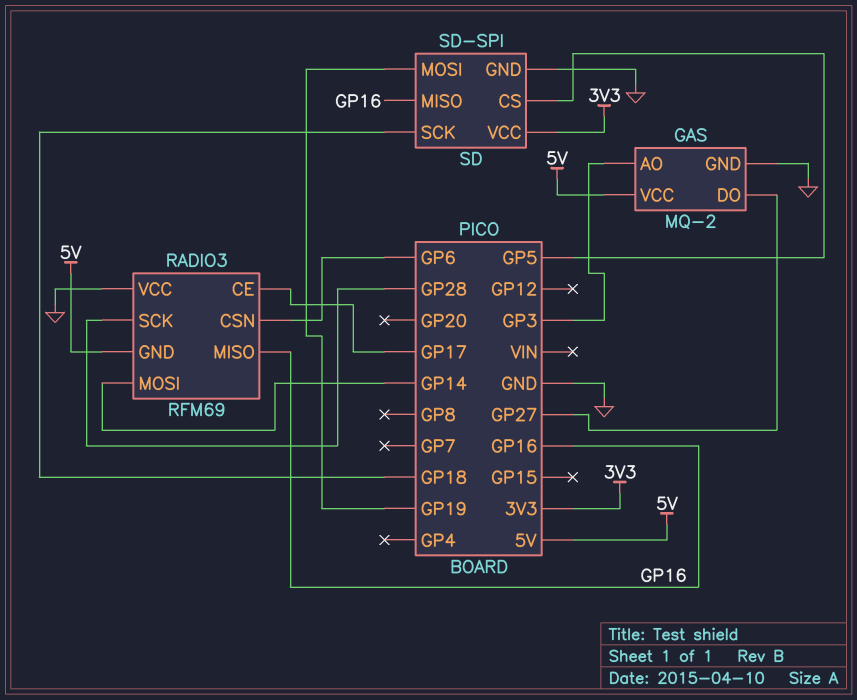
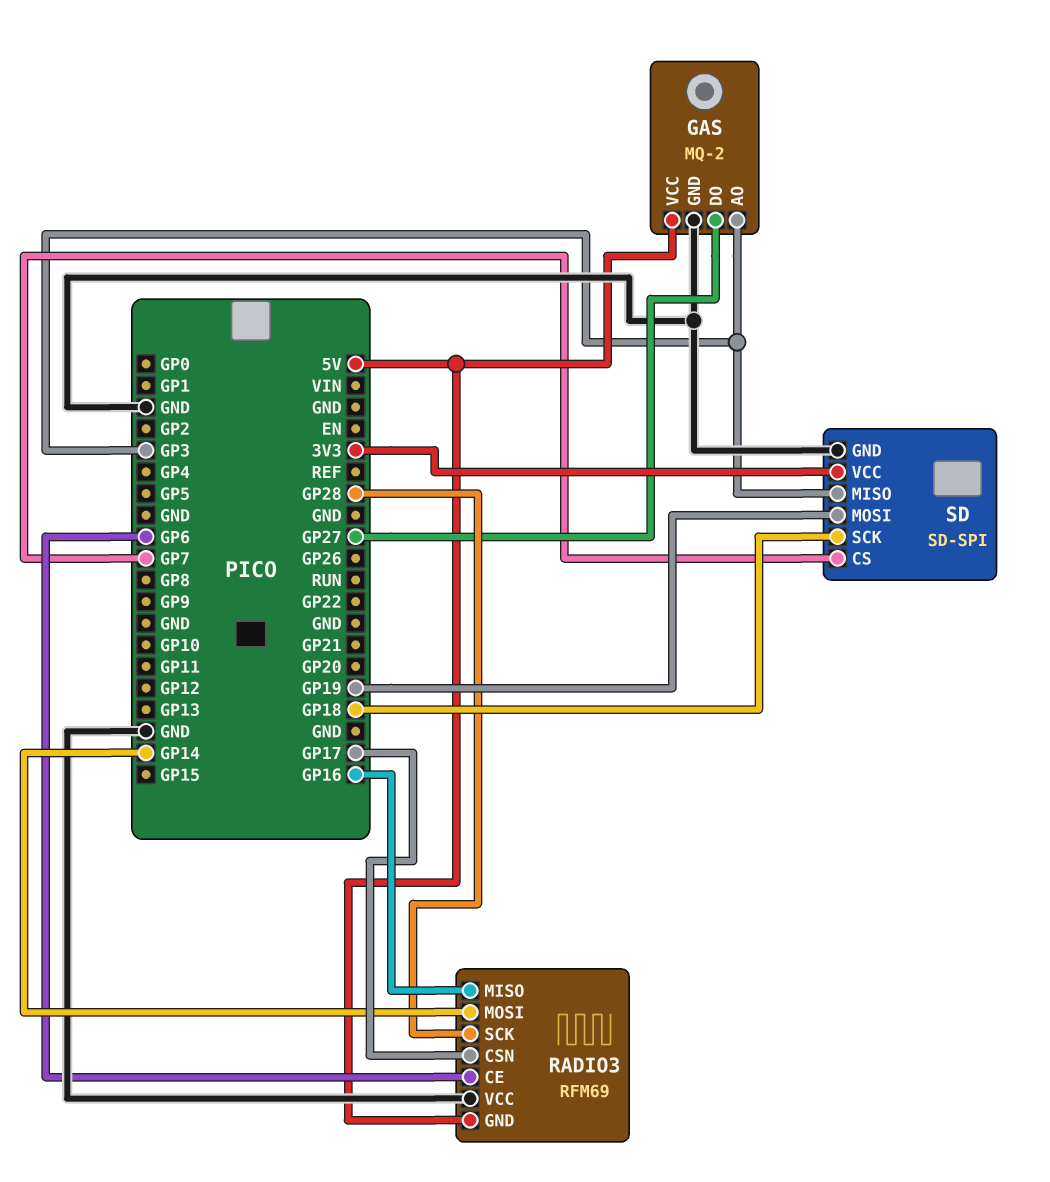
RADIO3 pin CE: GP17 -> GP6
RADIO3 pin CSN: GP6 -> GP17
SD pin CS: GP5 -> GP7
SD pin MISO: GP16 -> GP3

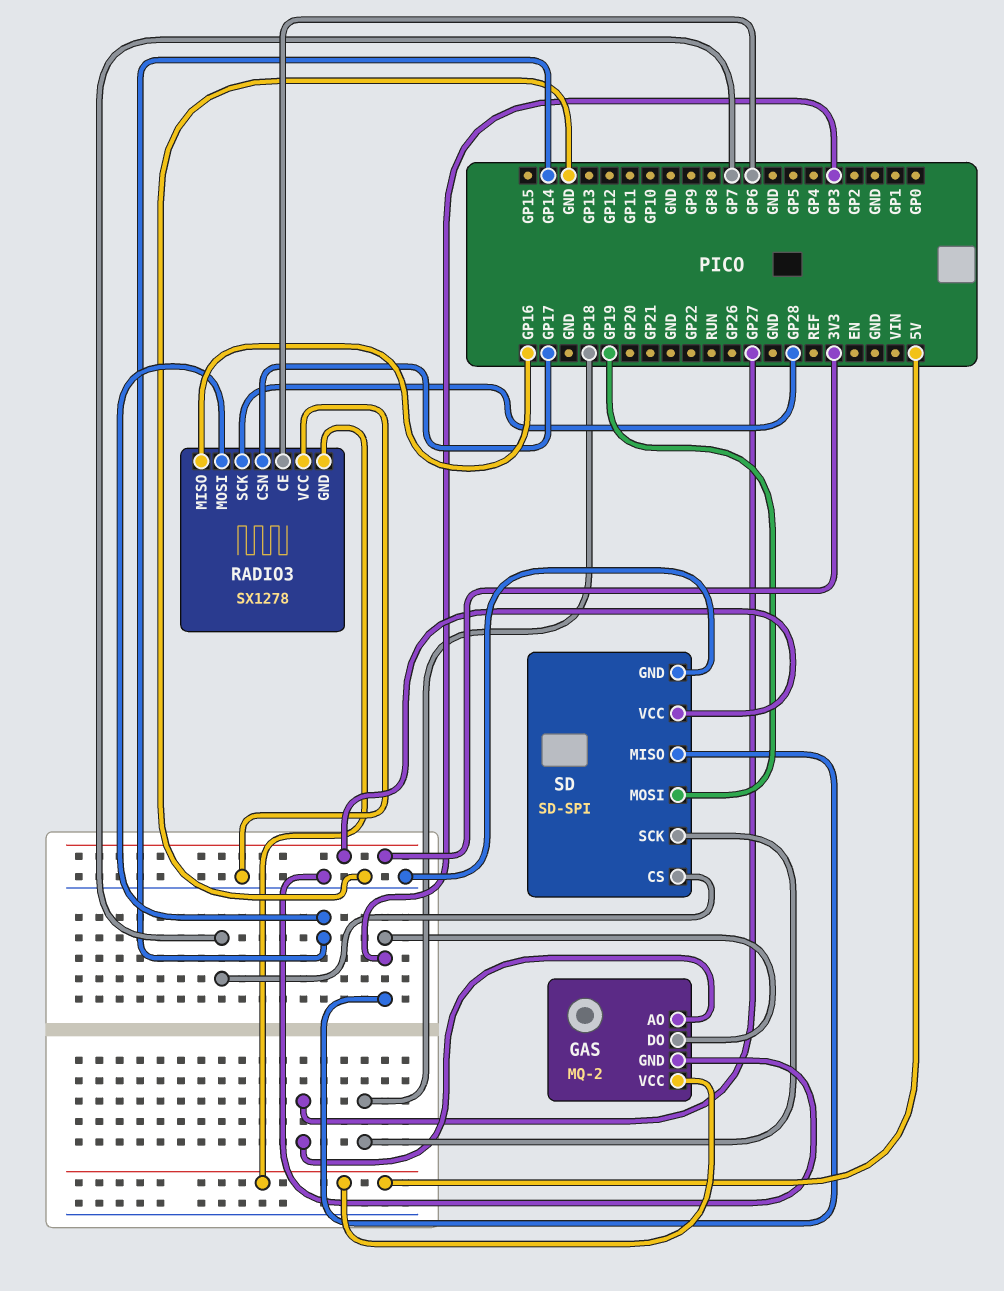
GAS pin AO: GP3 -> GP27
GAS pin DO: GP27 -> GP3
RADIO3: RFM69 -> SX1278

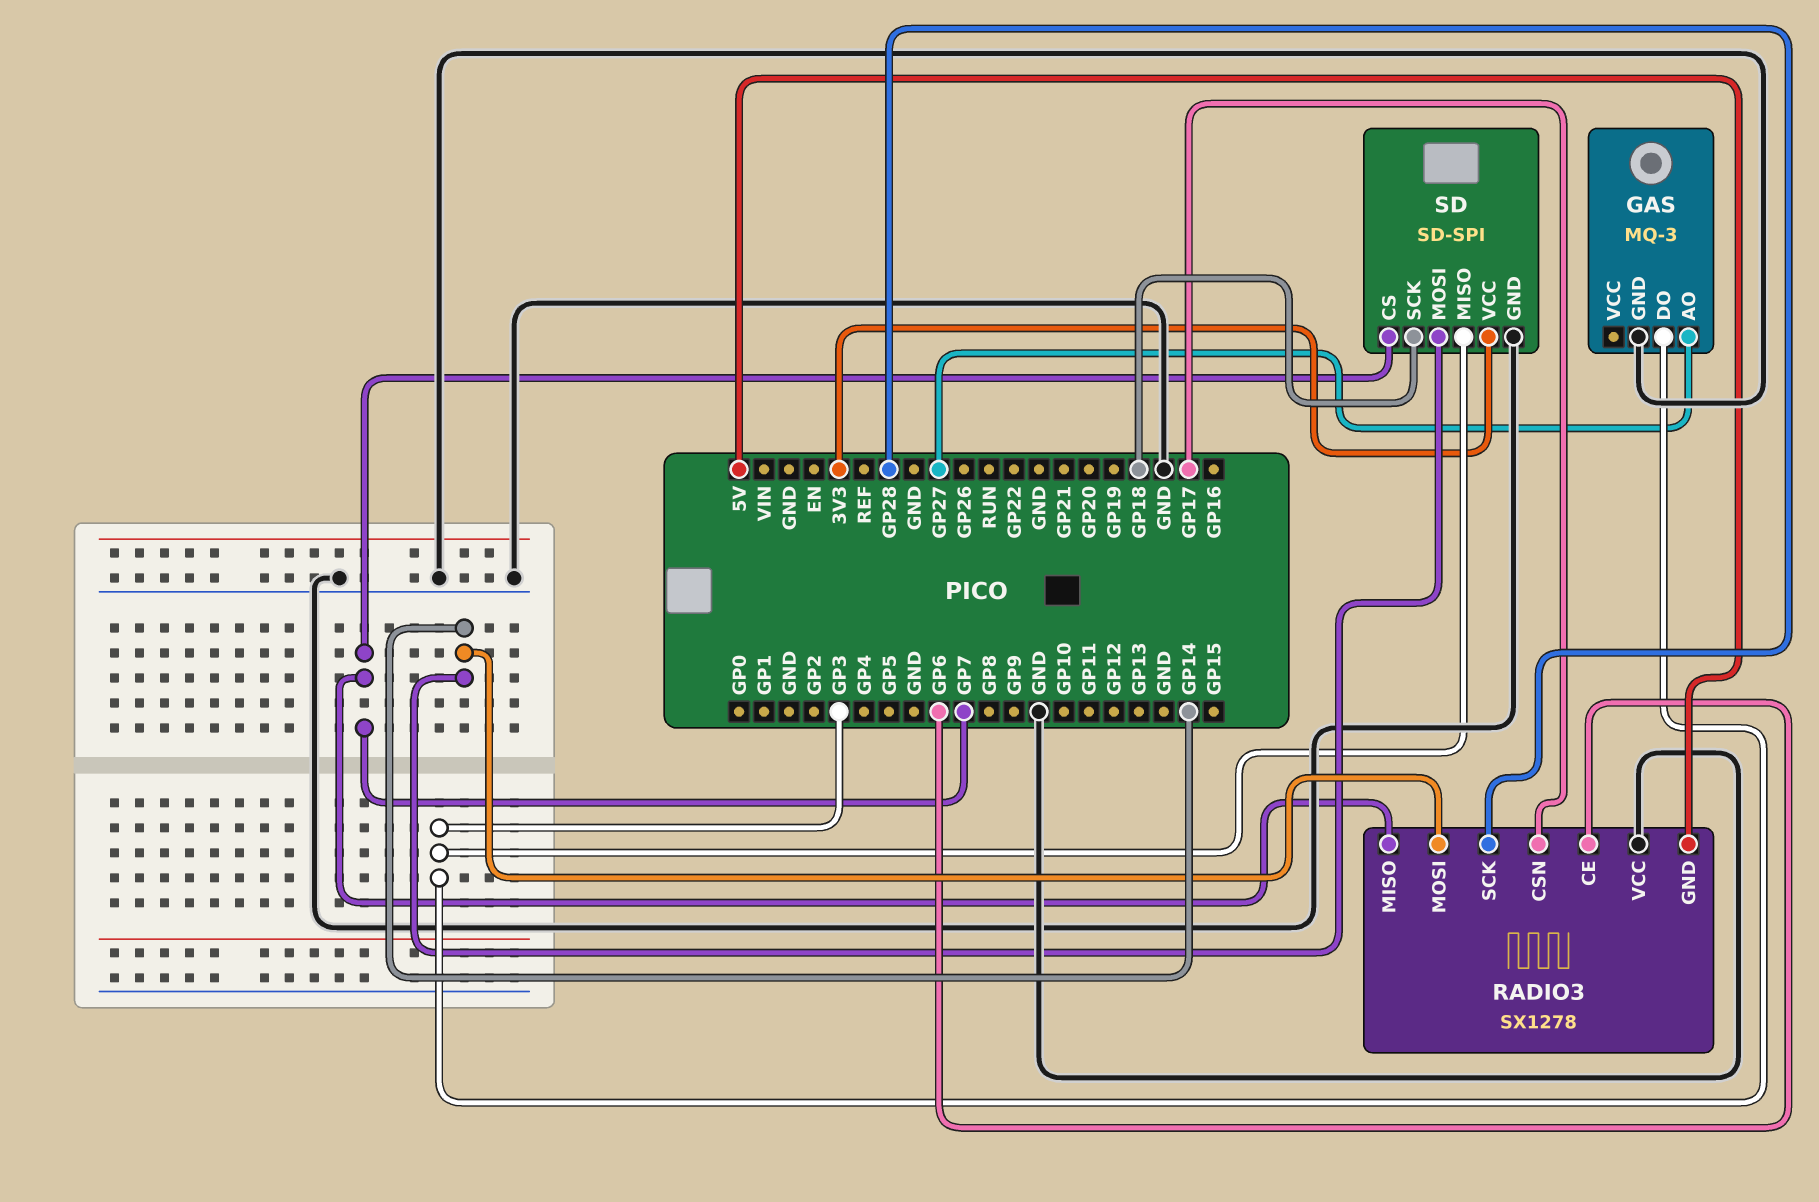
GAS: MQ-2 -> MQ-3
GAS pin VCC: 5V -> none
RADIO3 pin MISO: GP16 -> GP7
SD pin MOSI: GP19 -> GP14

